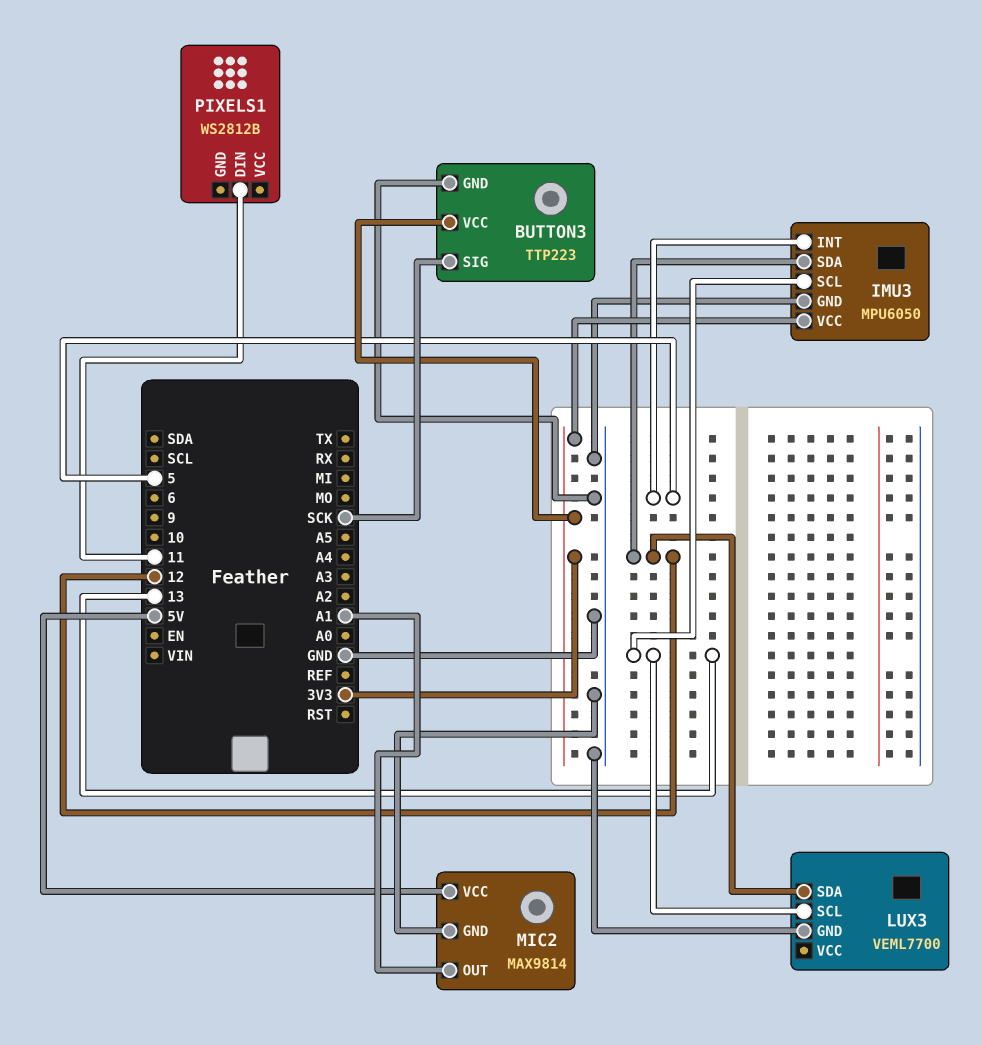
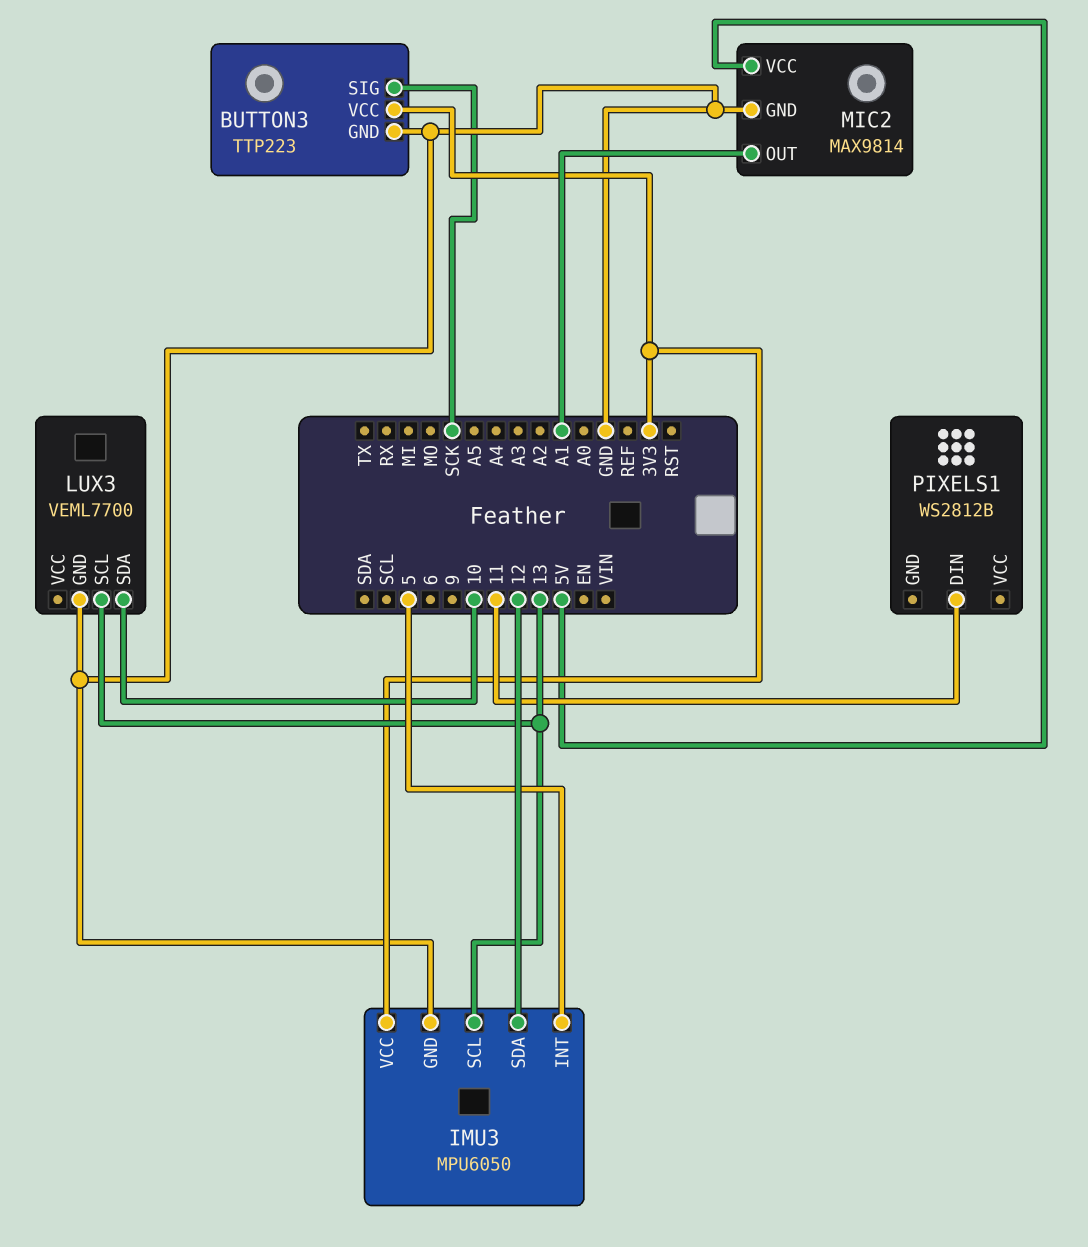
LUX3 pin SDA: 12 -> 10

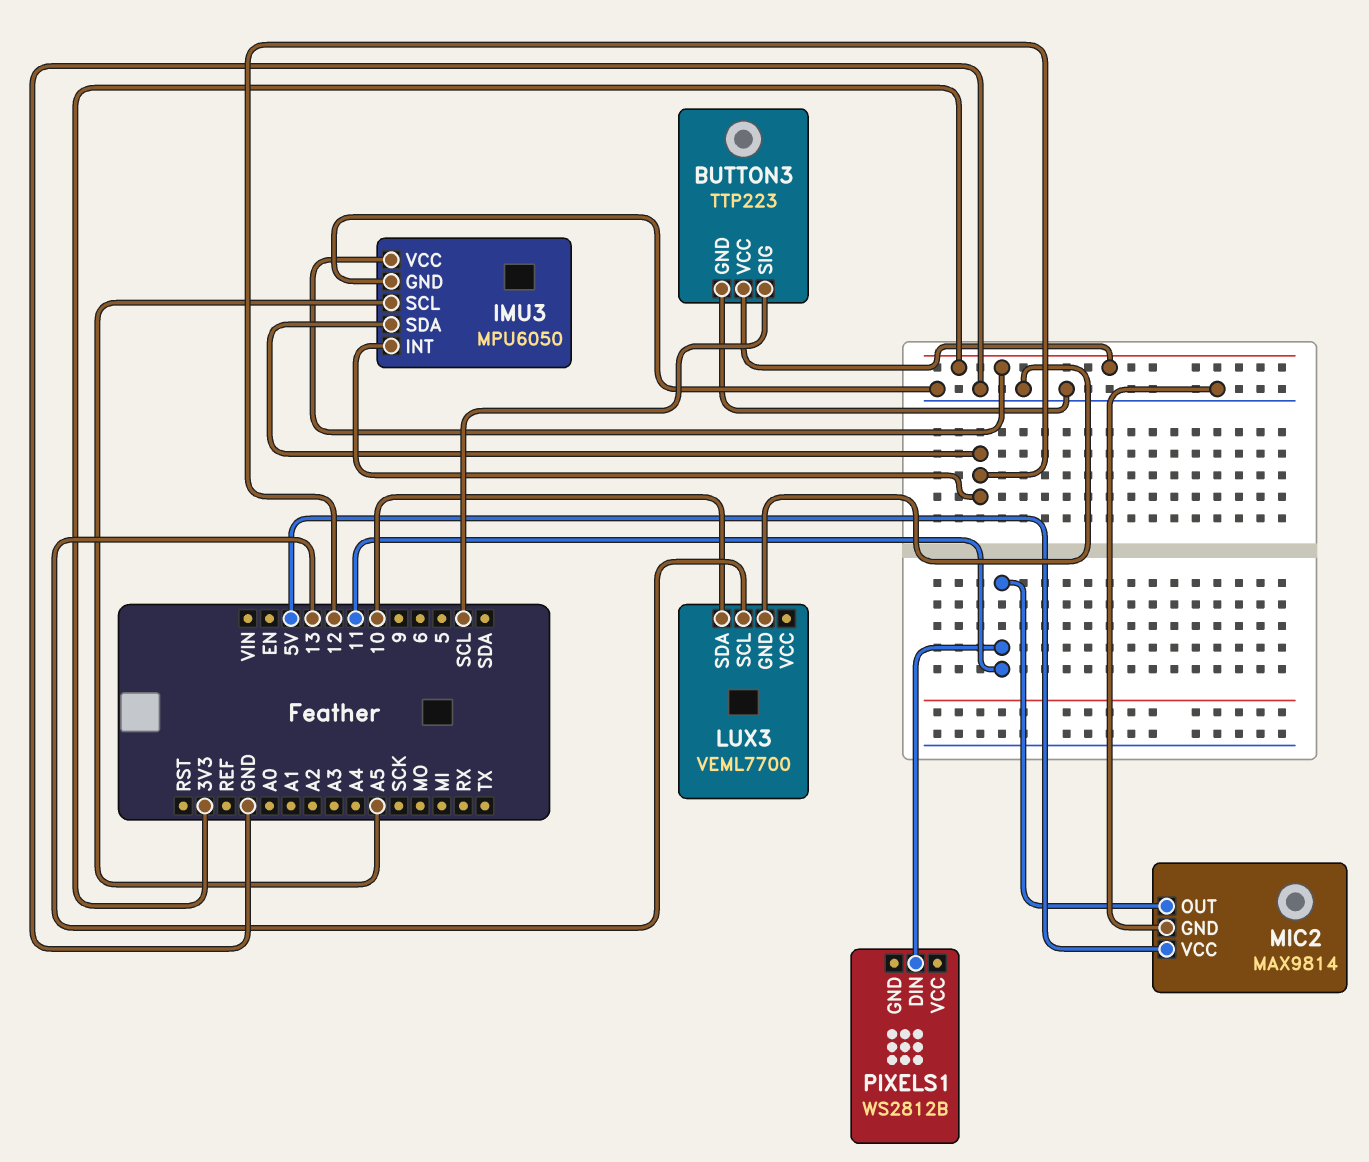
BUTTON3 pin SIG: SCK -> SCL
IMU3 pin INT: 5 -> 12
IMU3 pin SCL: 13 -> A5
MIC2 pin OUT: A1 -> 11

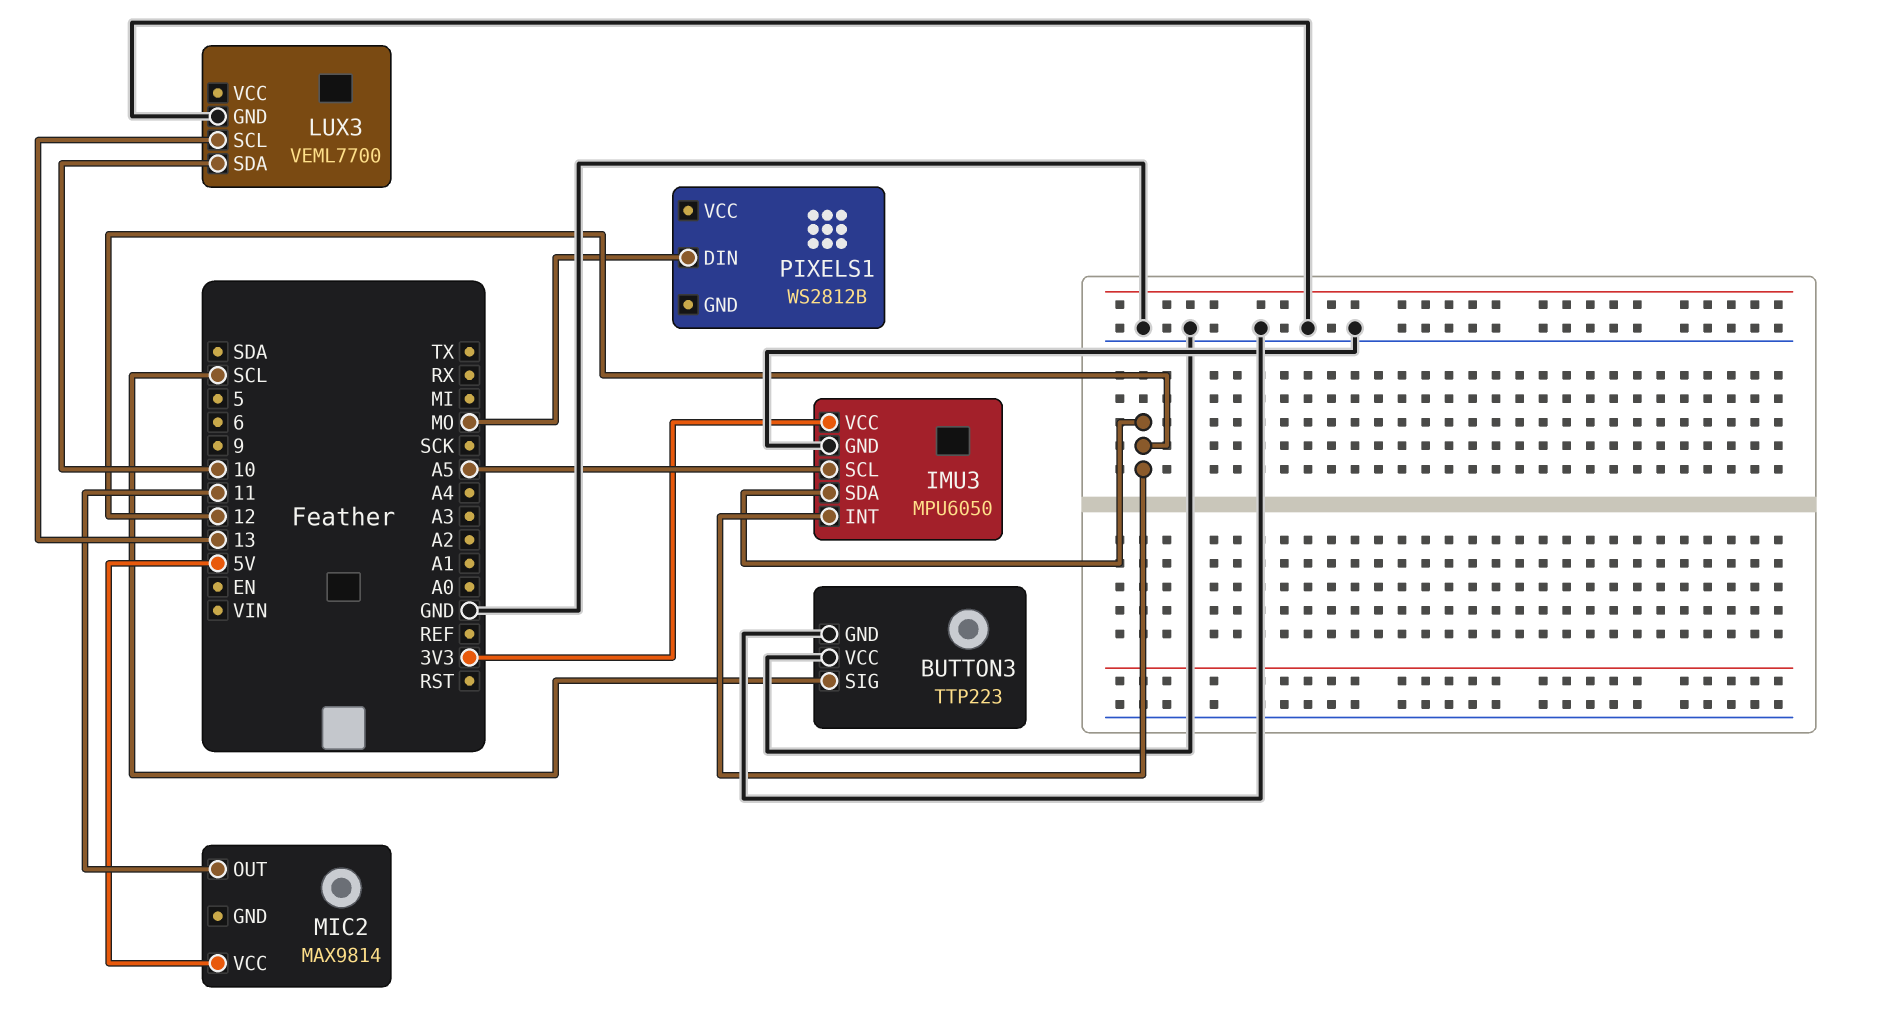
BUTTON3 pin VCC: 3V3 -> GND
MIC2 pin GND: GND -> none
PIXELS1 pin DIN: 11 -> MO

